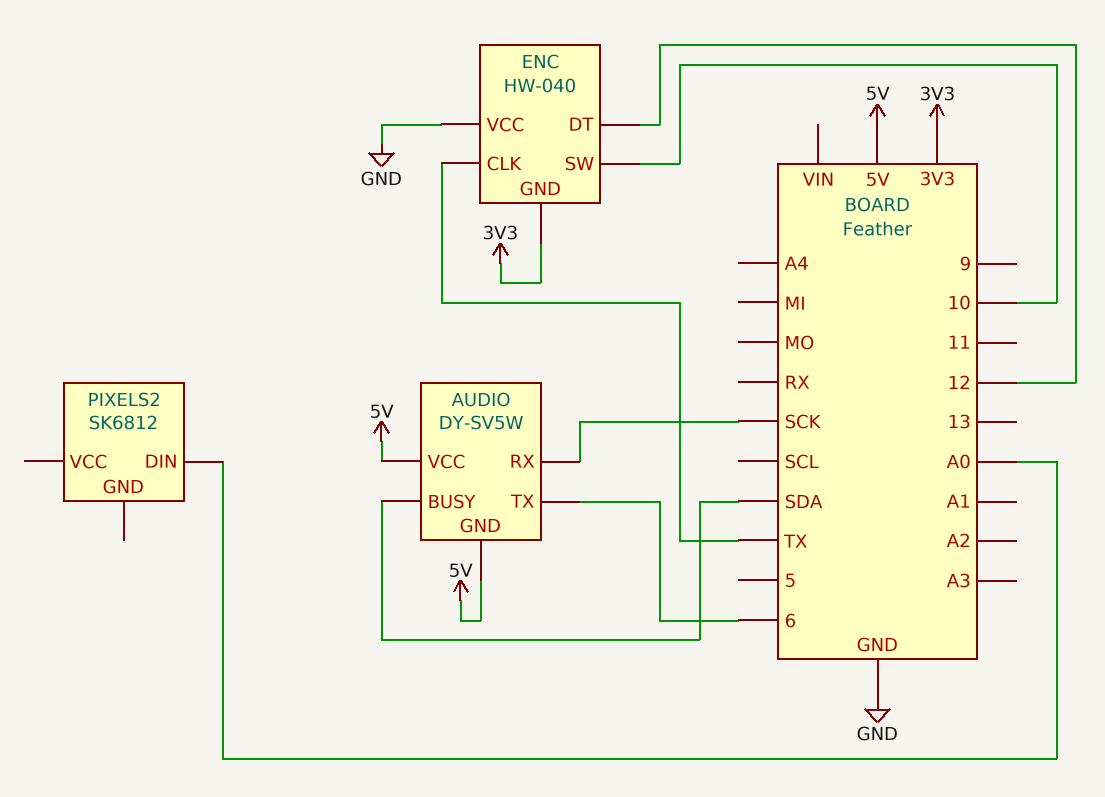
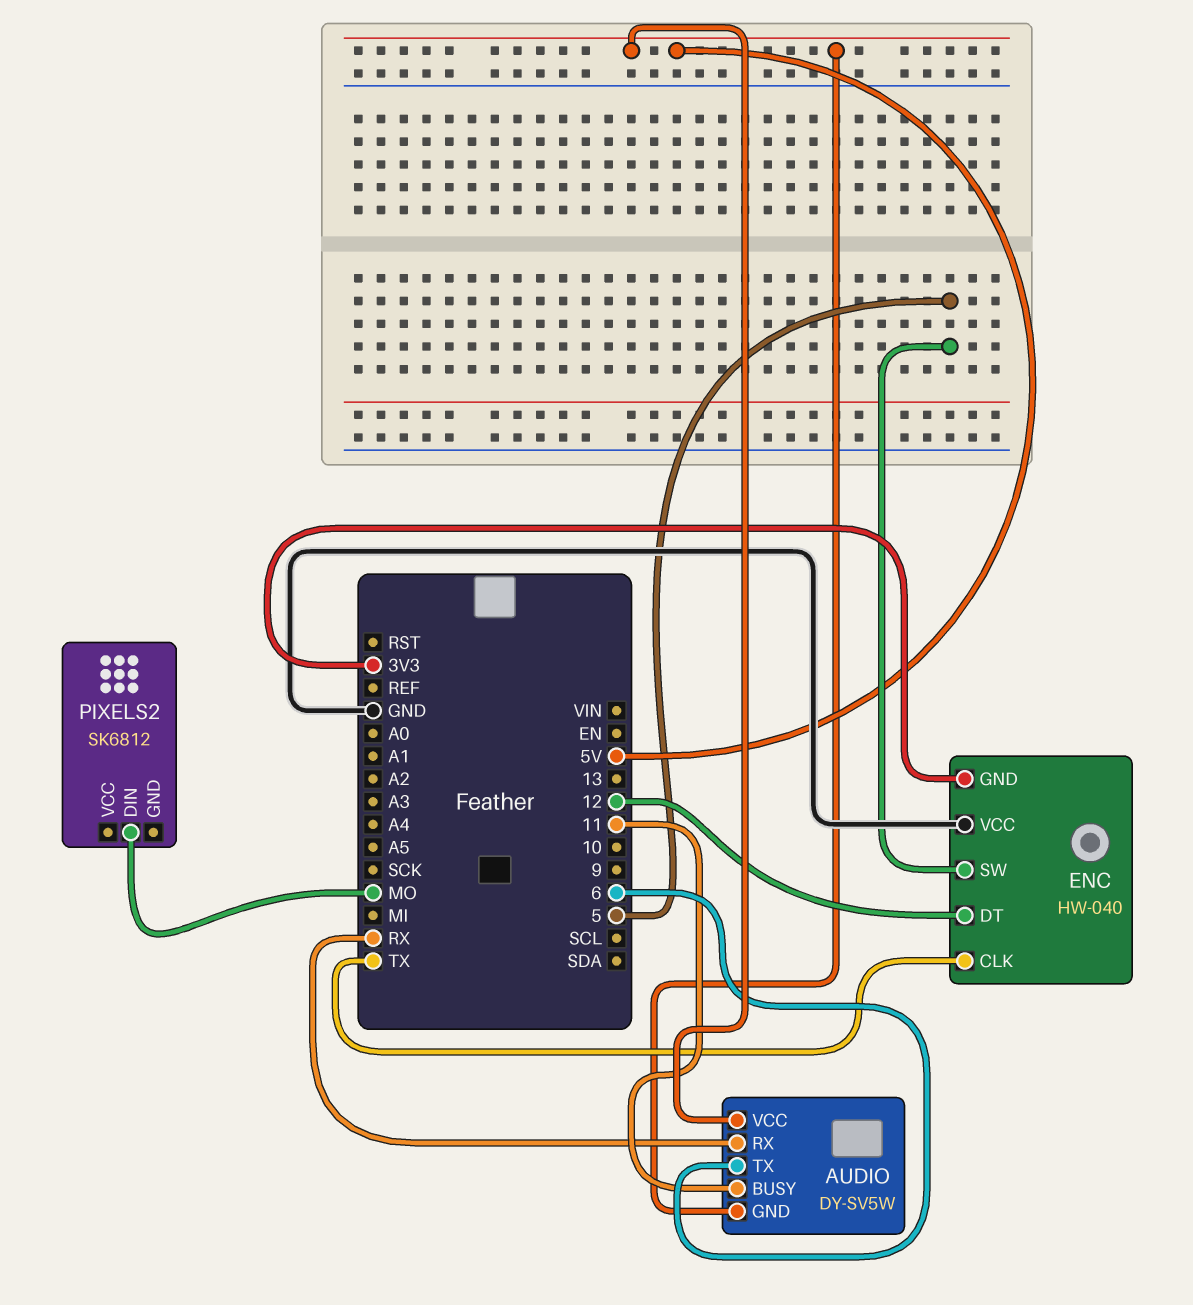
AUDIO pin BUSY: SDA -> 11
AUDIO pin RX: SCK -> RX
ENC pin SW: 10 -> 5
PIXELS2 pin DIN: A0 -> MO

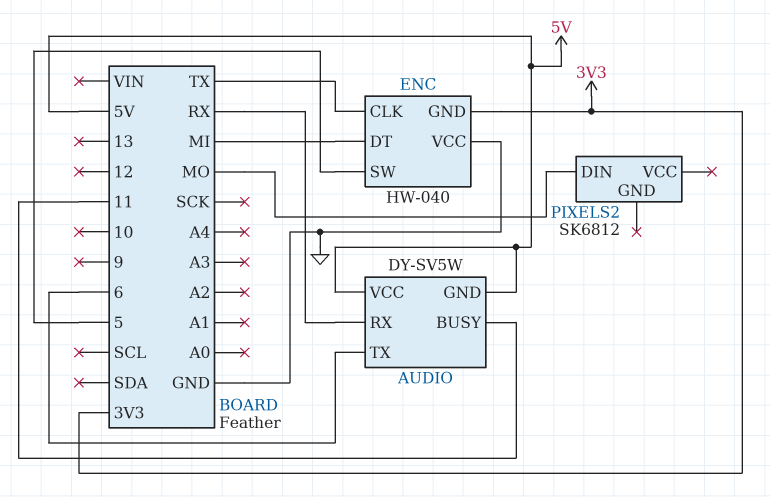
ENC pin DT: 12 -> MI

